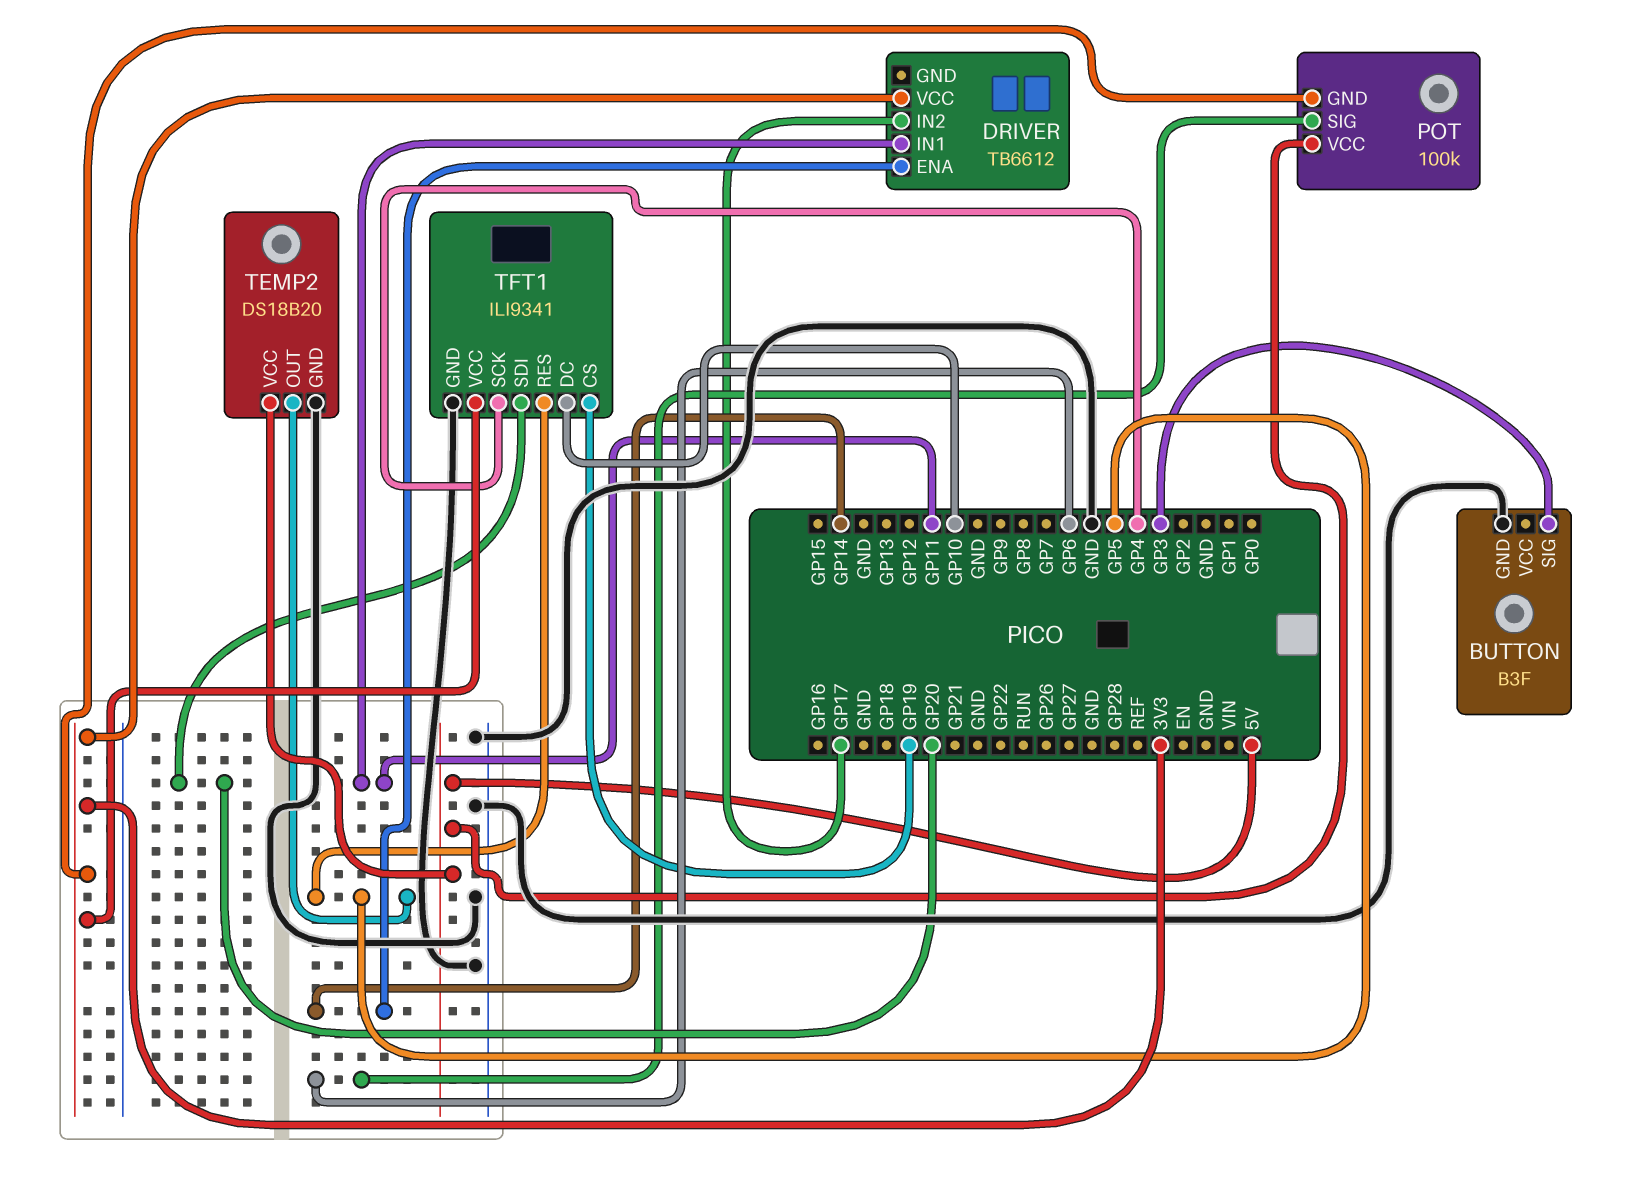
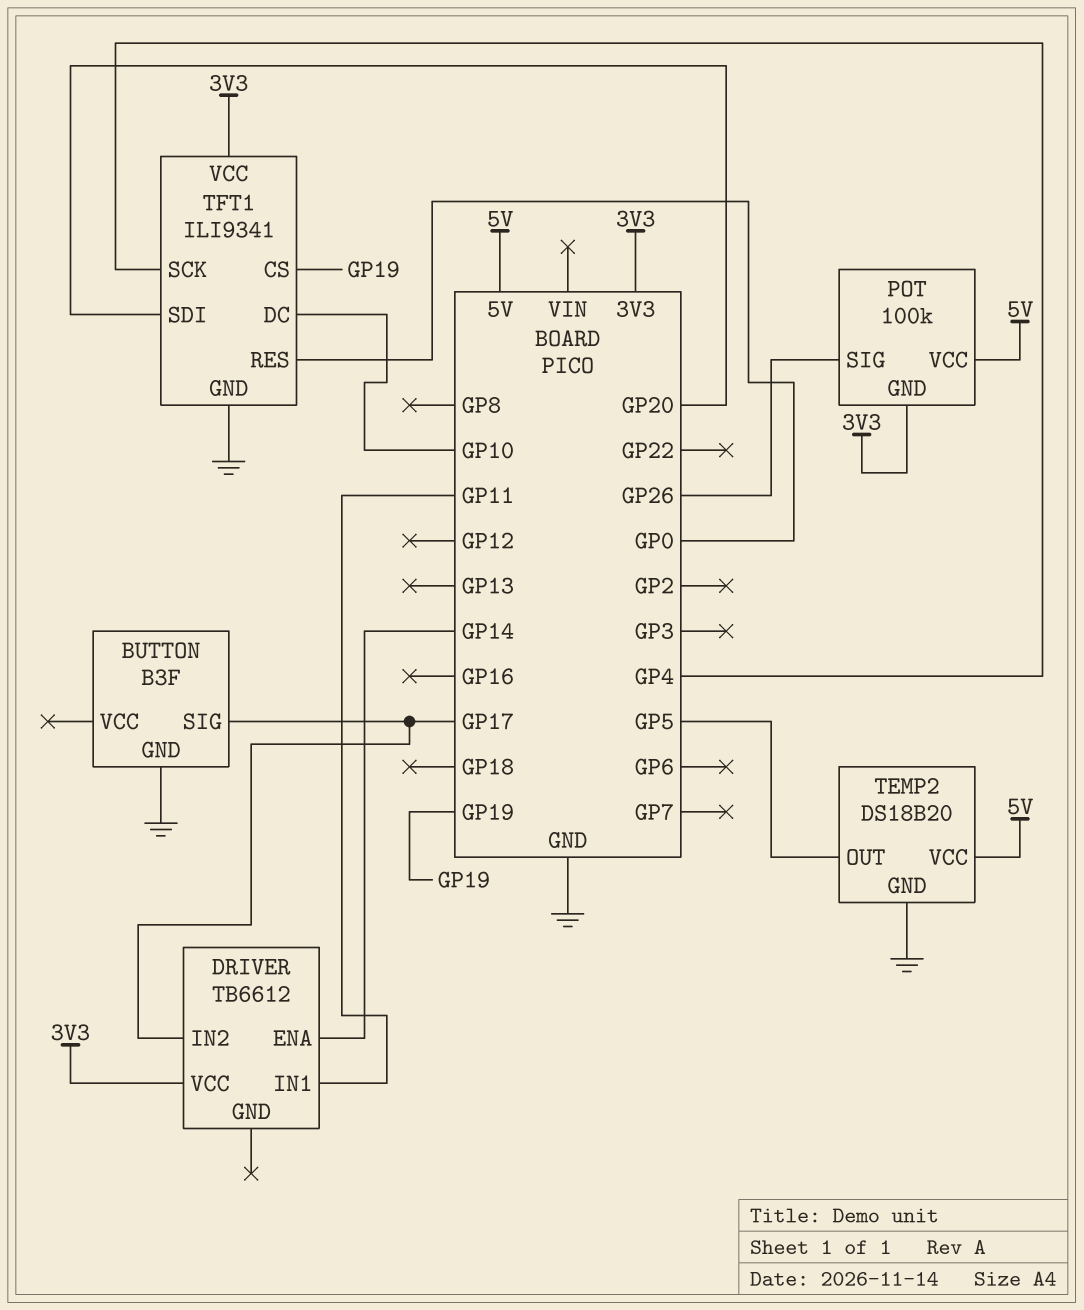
BUTTON pin SIG: GP3 -> GP17
POT pin SIG: GP6 -> GP26
TFT1 pin RES: GP5 -> GP0

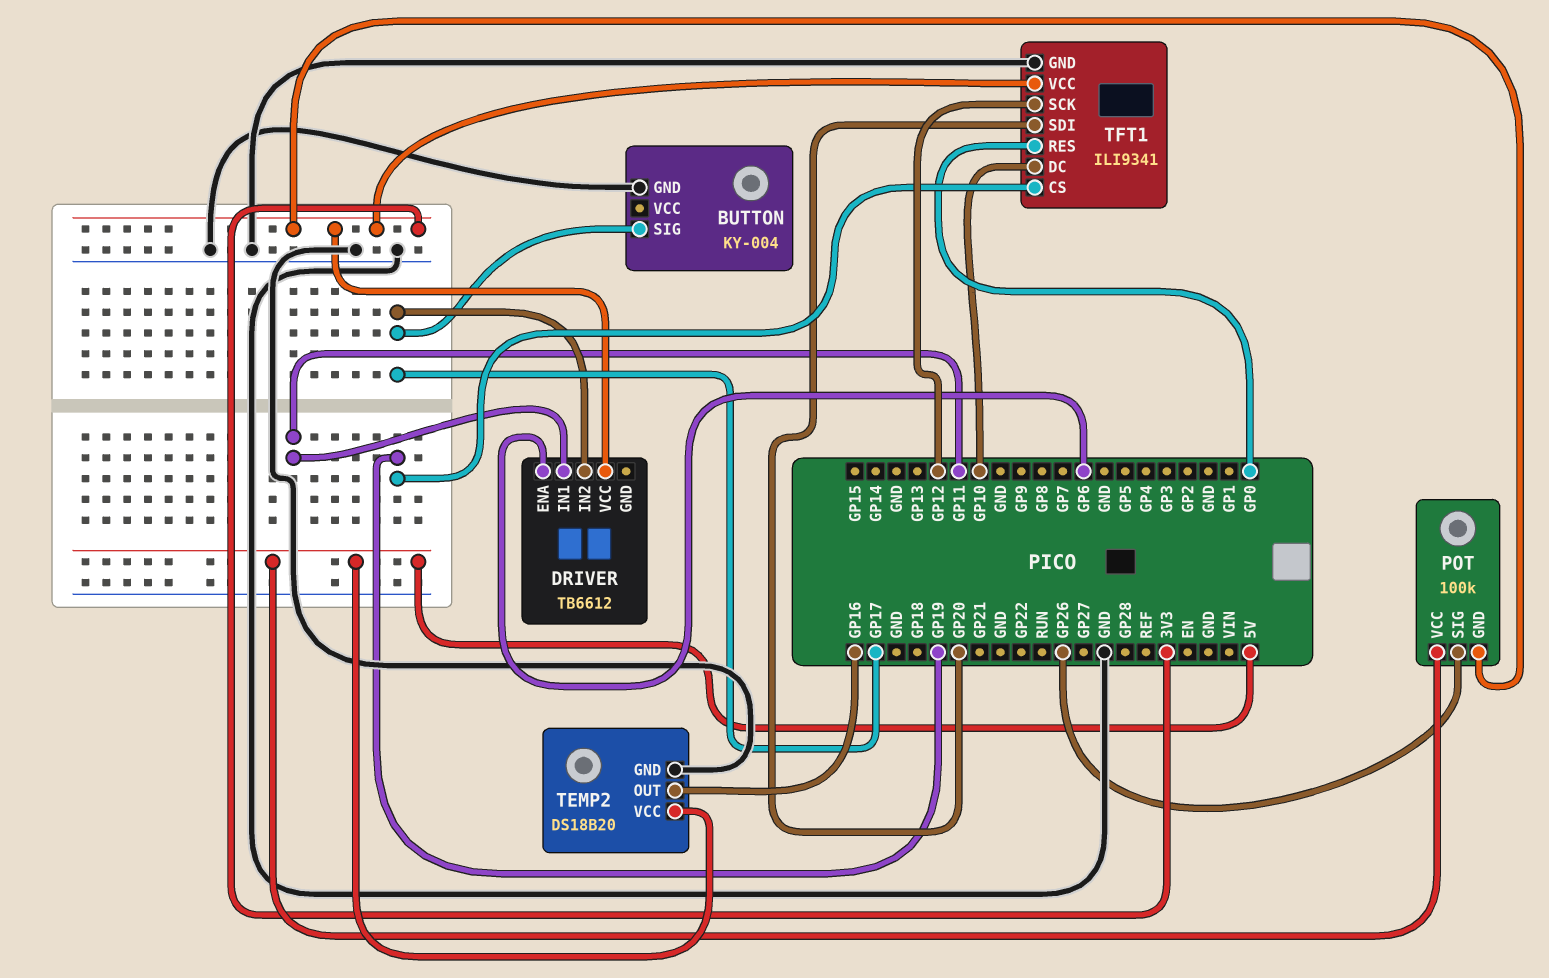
BUTTON: B3F -> KY-004
DRIVER pin ENA: GP14 -> GP6
TEMP2 pin OUT: GP5 -> GP16
TFT1 pin SCK: GP4 -> GP12

